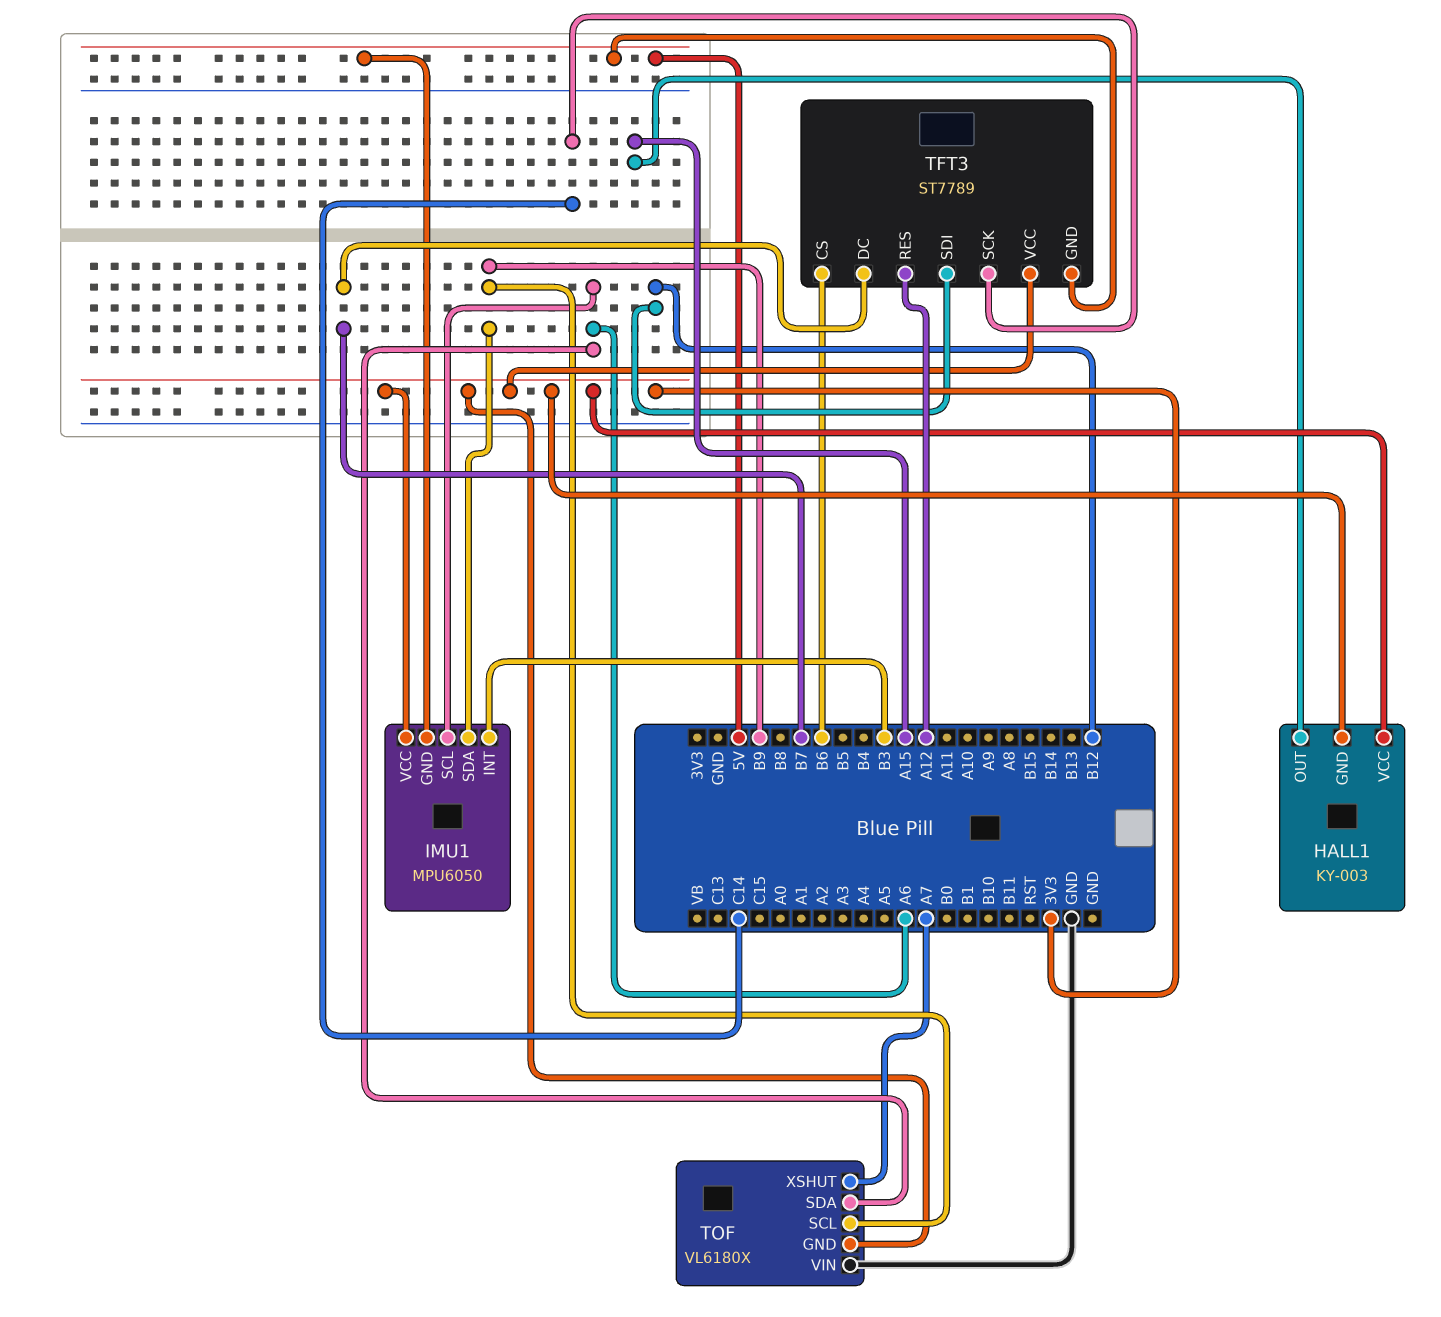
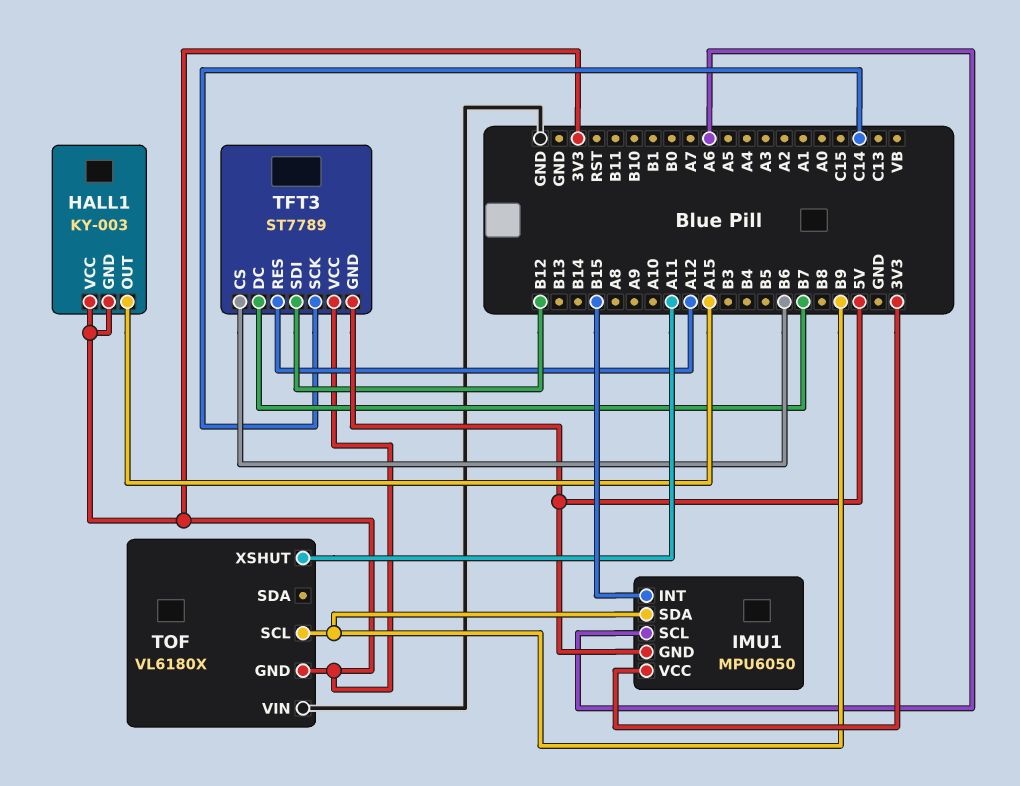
IMU1 pin INT: B3 -> B15
TOF pin SDA: A6 -> none
TOF pin XSHUT: A7 -> A11

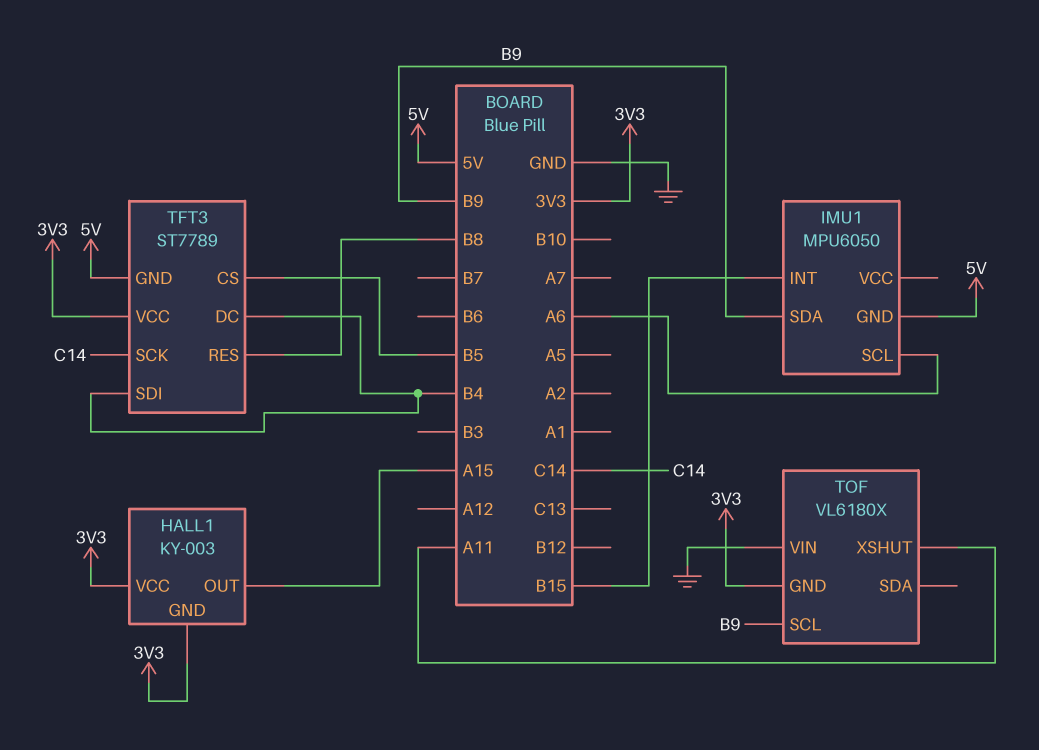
IMU1 pin VCC: 3V3 -> none
TFT3 pin CS: B6 -> B5
TFT3 pin DC: B7 -> B4
TFT3 pin RES: A12 -> B8
TFT3 pin SDI: B12 -> B4

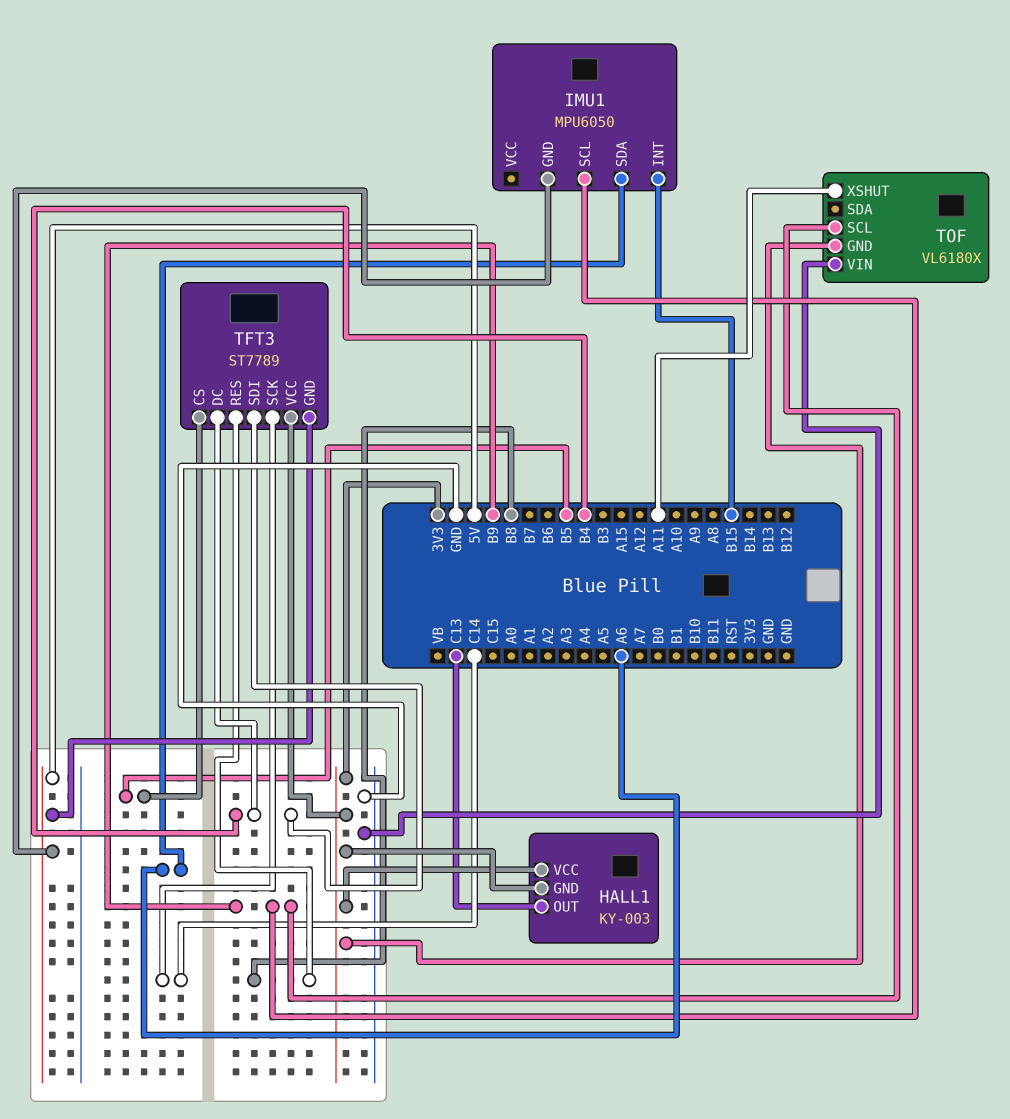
HALL1 pin OUT: A15 -> C13
IMU1 pin SCL: A6 -> B9
IMU1 pin SDA: B9 -> A6

